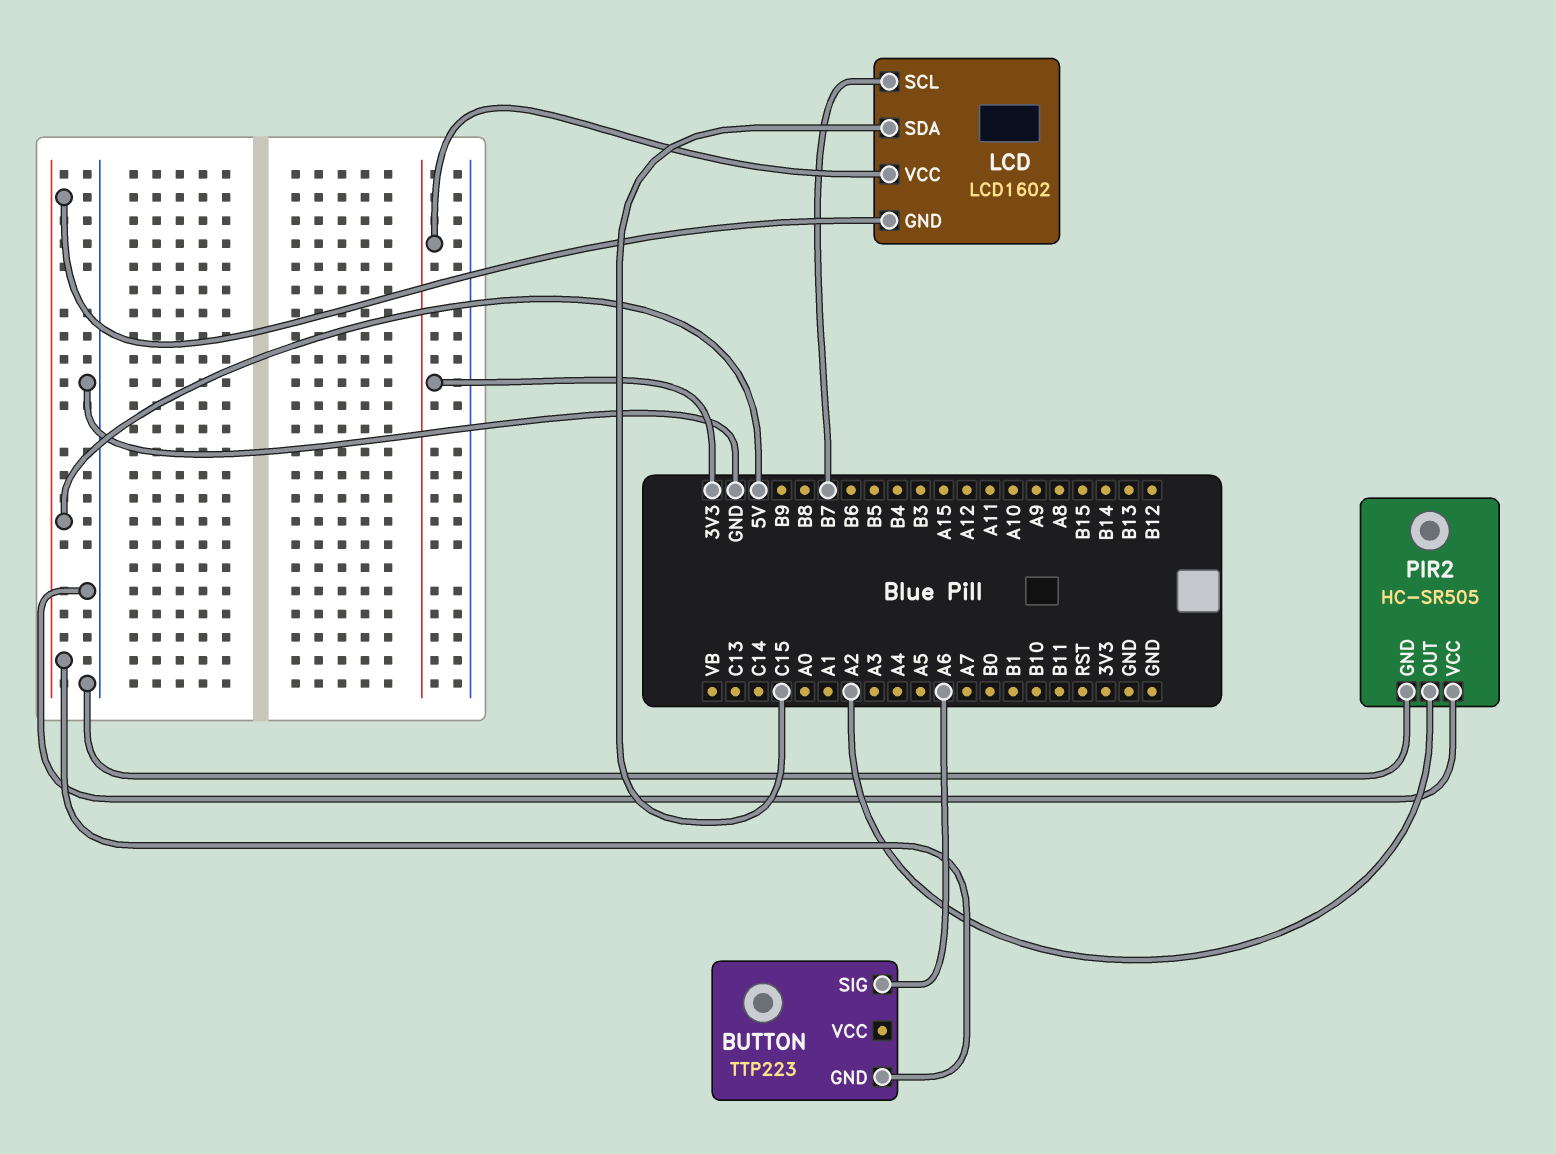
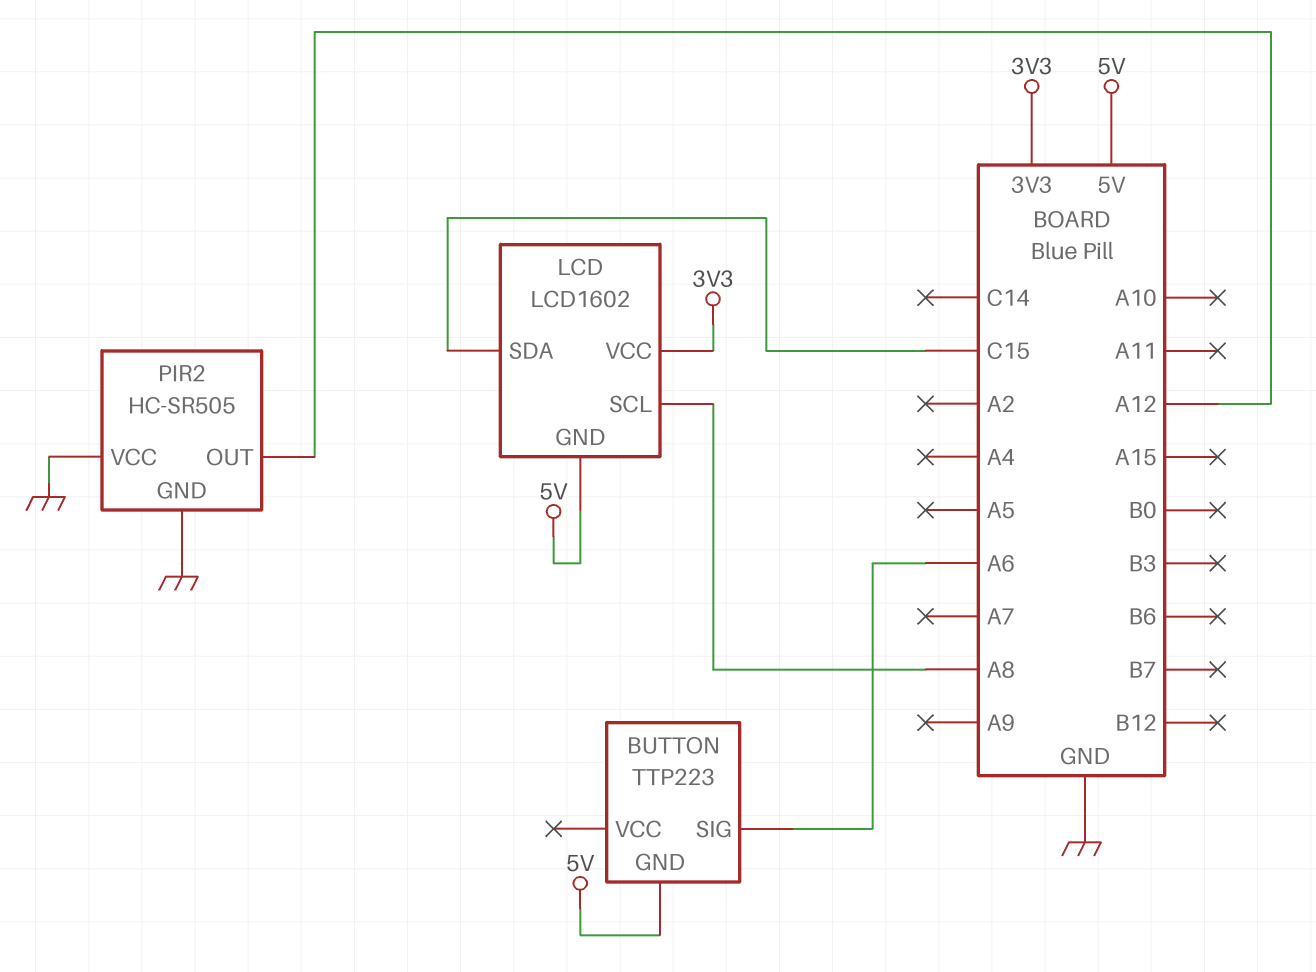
LCD pin SCL: B7 -> A8
PIR2 pin OUT: A2 -> A12

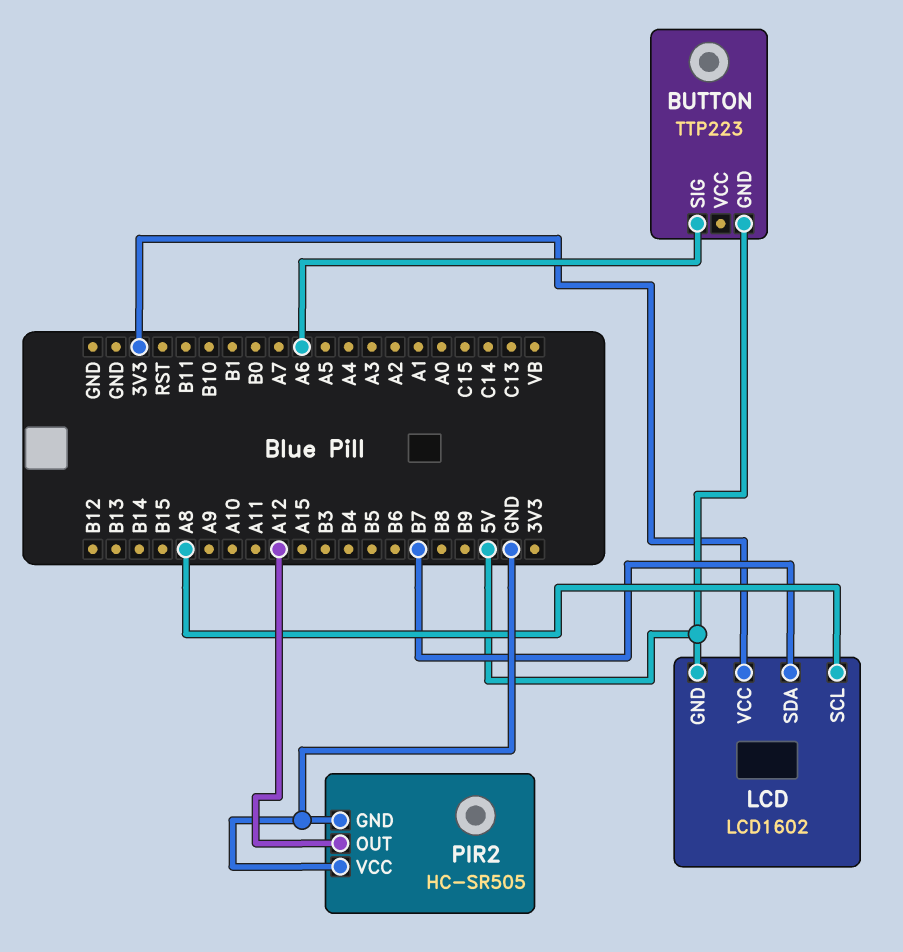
LCD pin SDA: C15 -> B7

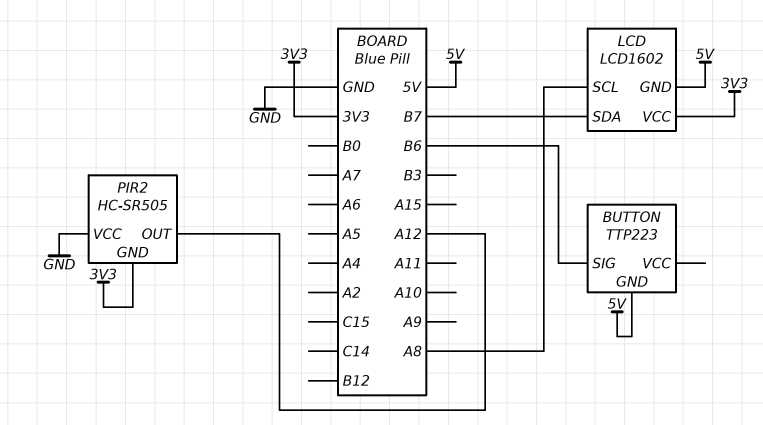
BUTTON pin SIG: A6 -> B6
PIR2 pin GND: GND -> 3V3

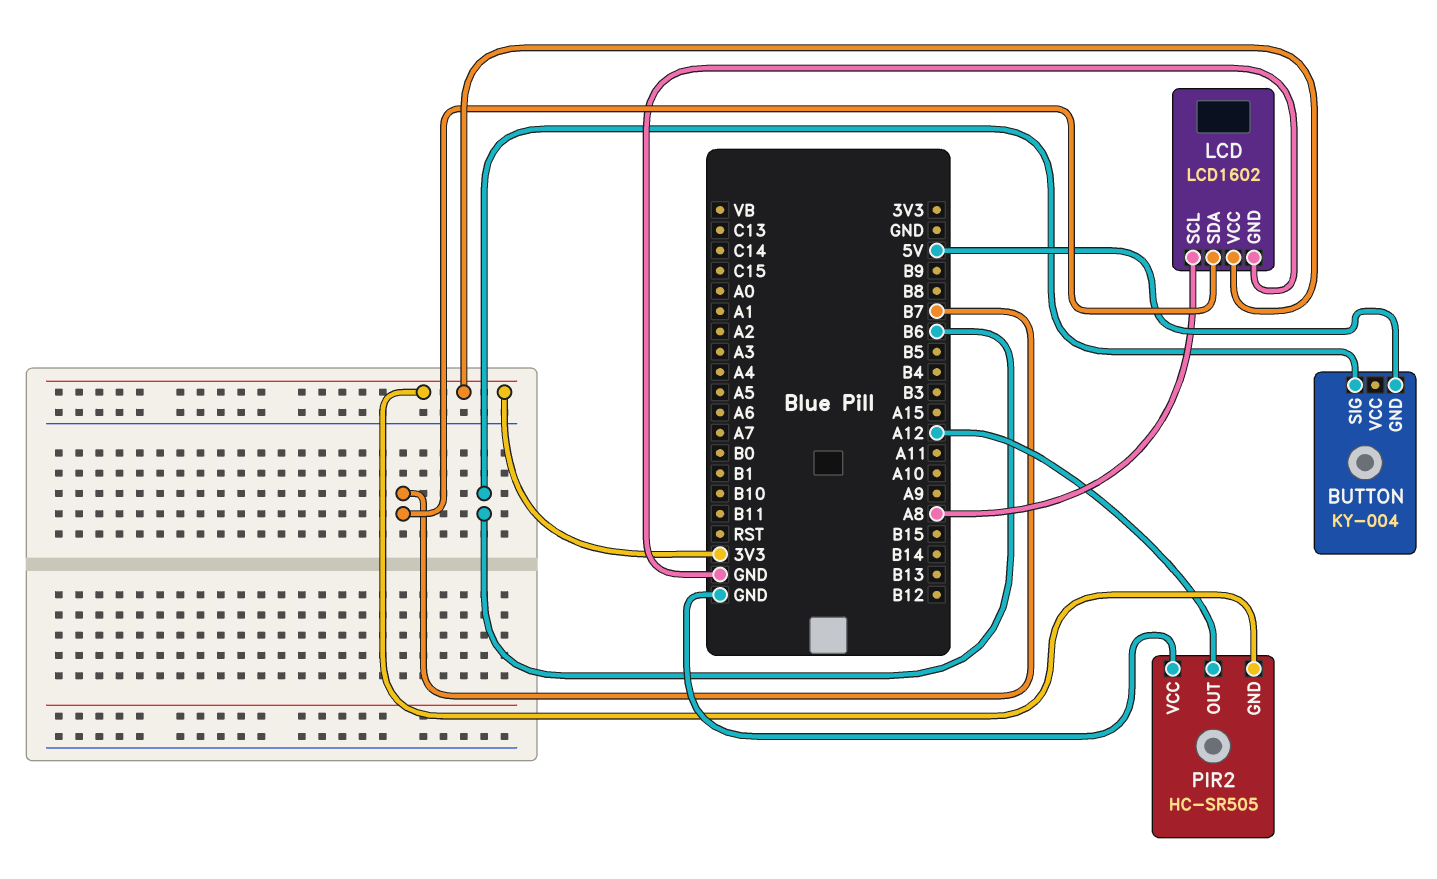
BUTTON: TTP223 -> KY-004
LCD pin GND: 5V -> GND

